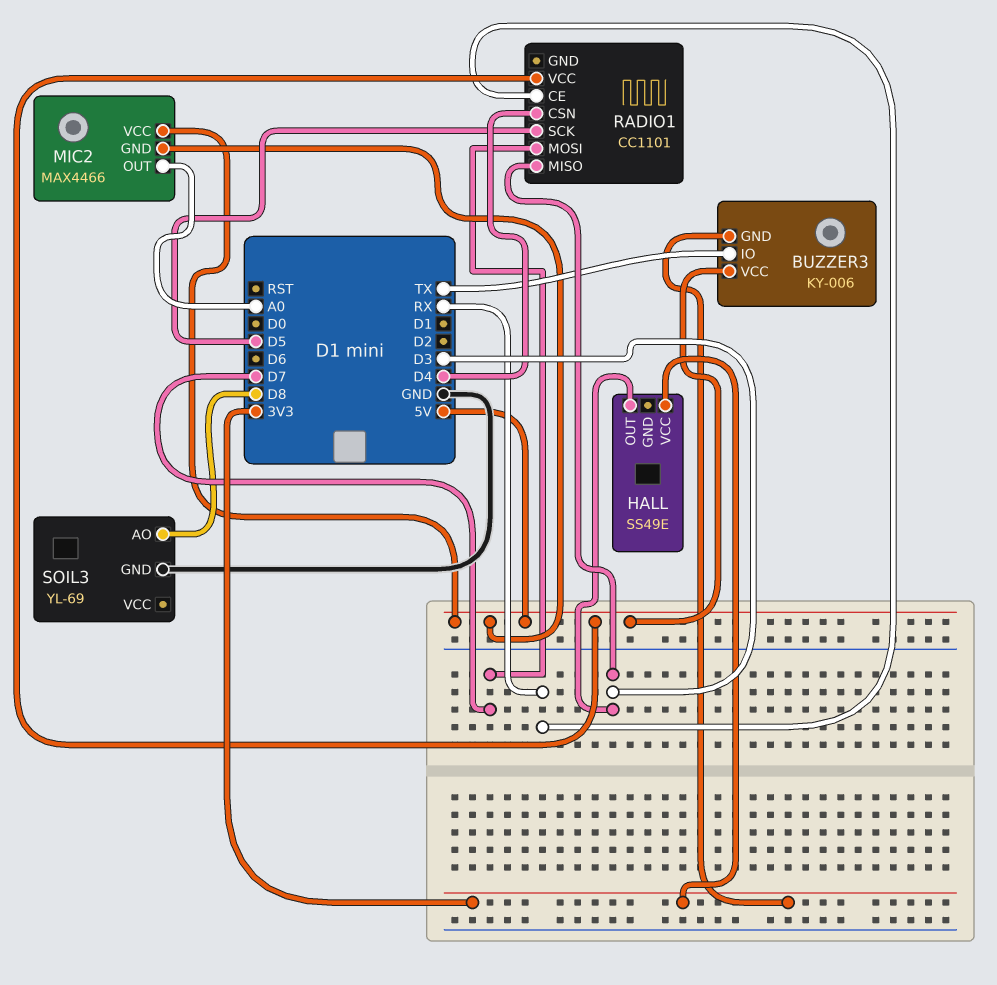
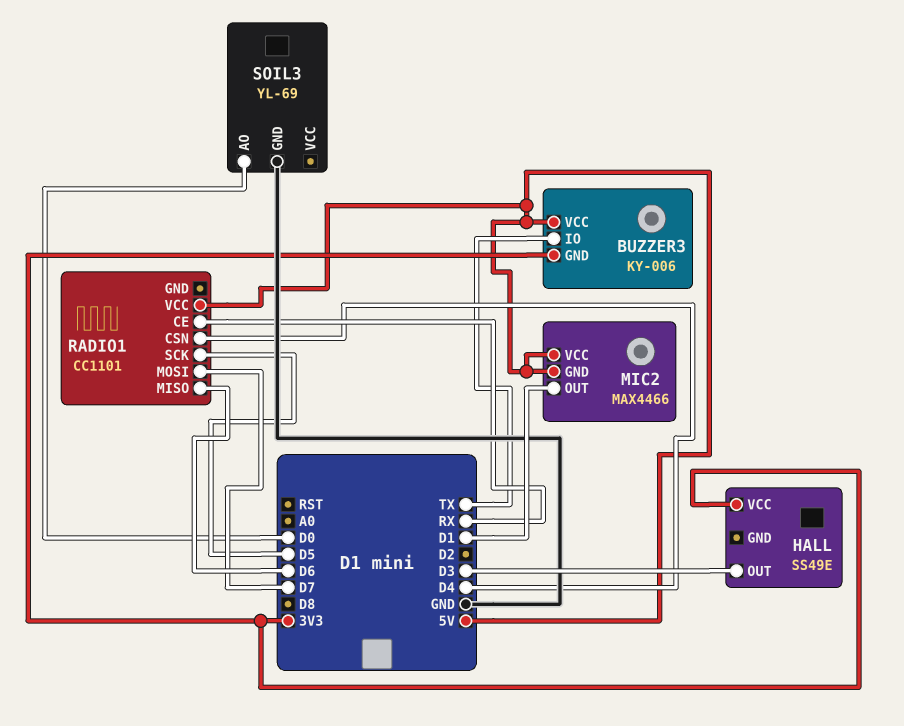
MIC2 pin OUT: A0 -> D1
RADIO1 pin MISO: D3 -> D6
SOIL3 pin AO: D8 -> D0

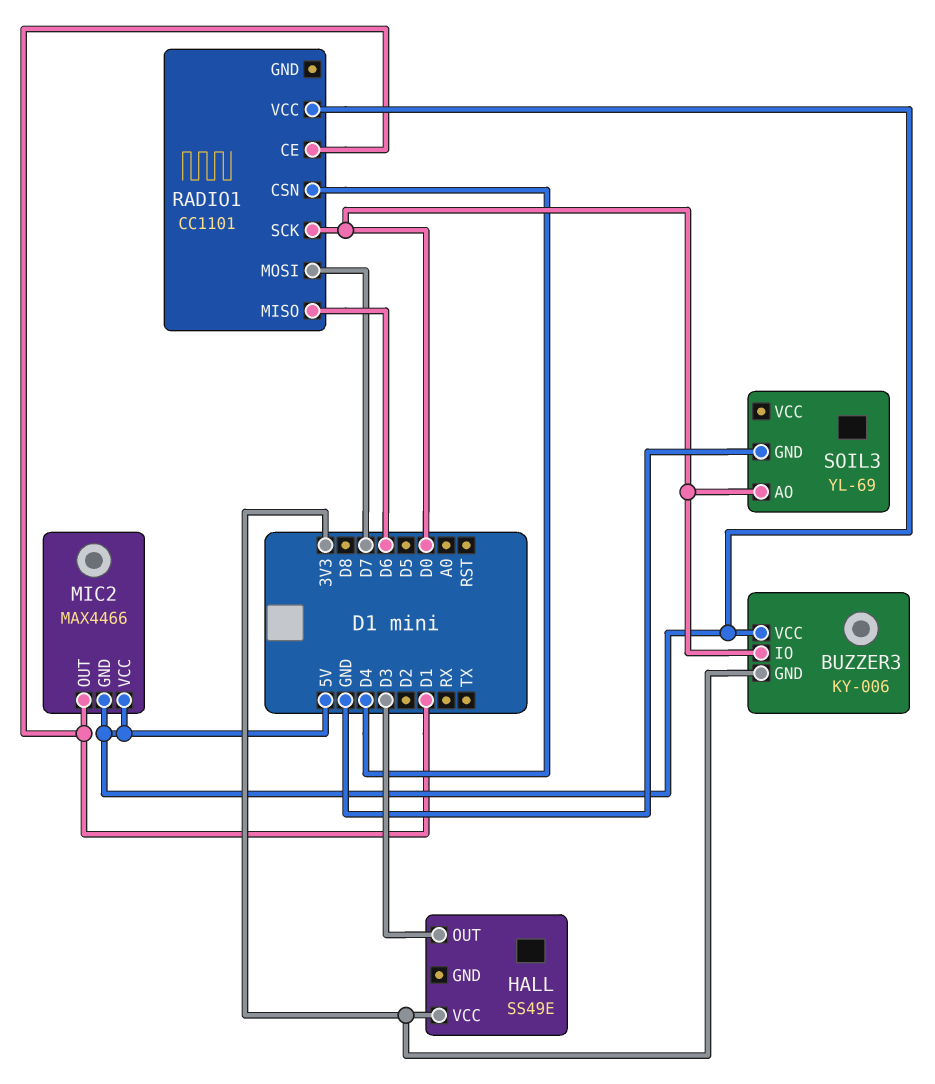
BUZZER3 pin IO: TX -> D0
RADIO1 pin CE: RX -> D1
RADIO1 pin SCK: D5 -> D0

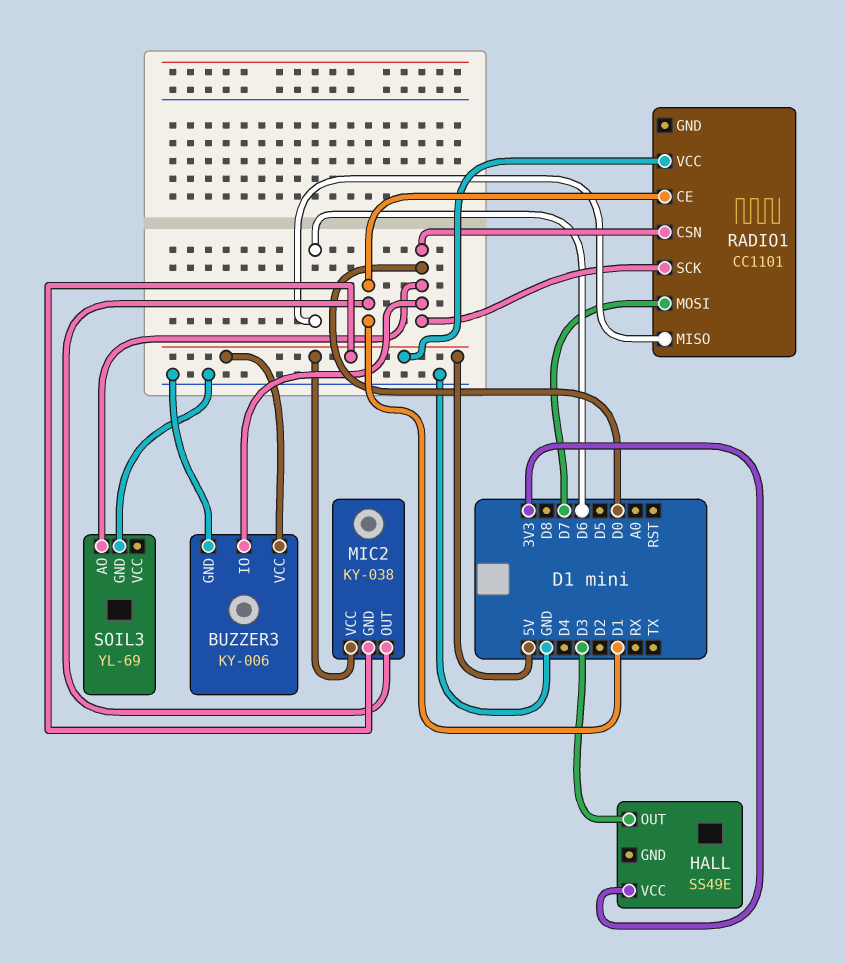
BUZZER3 pin GND: 3V3 -> GND
MIC2: MAX4466 -> KY-038
RADIO1 pin CSN: D4 -> D0

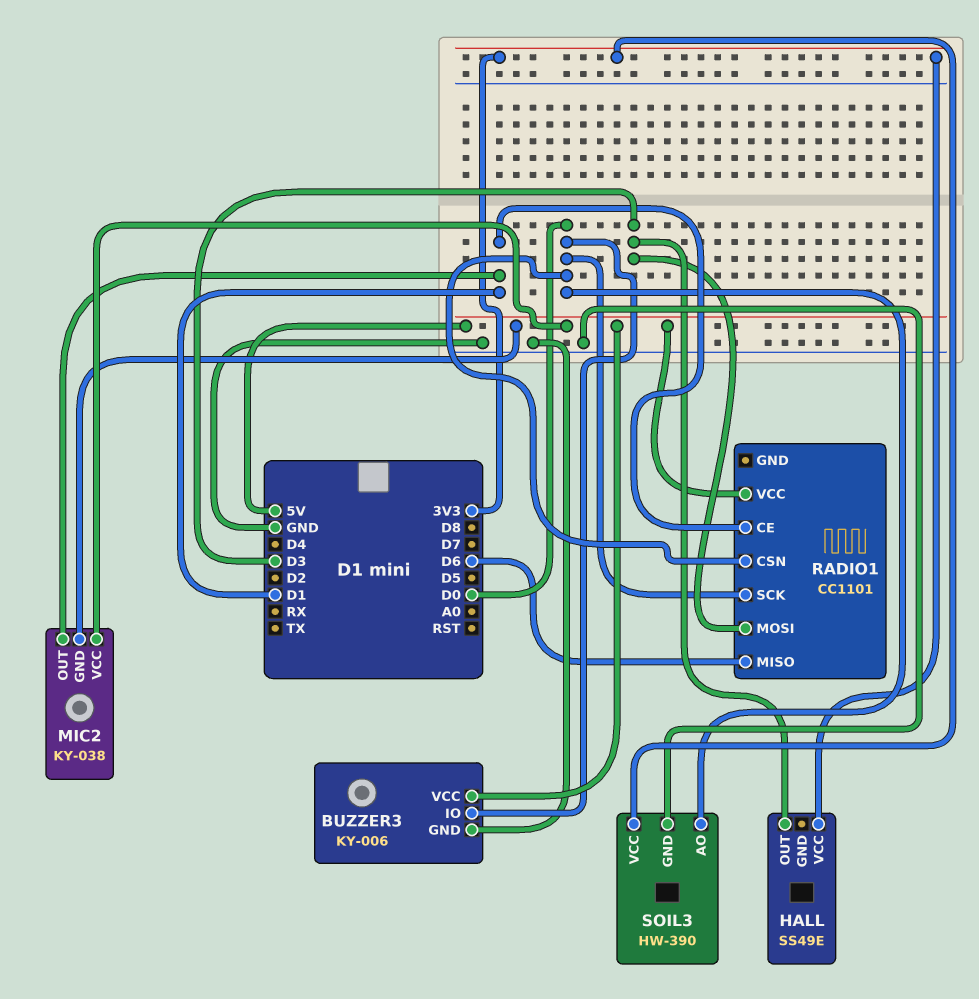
RADIO1 pin MOSI: D7 -> D3
SOIL3: YL-69 -> HW-390
SOIL3 pin VCC: none -> 3V3

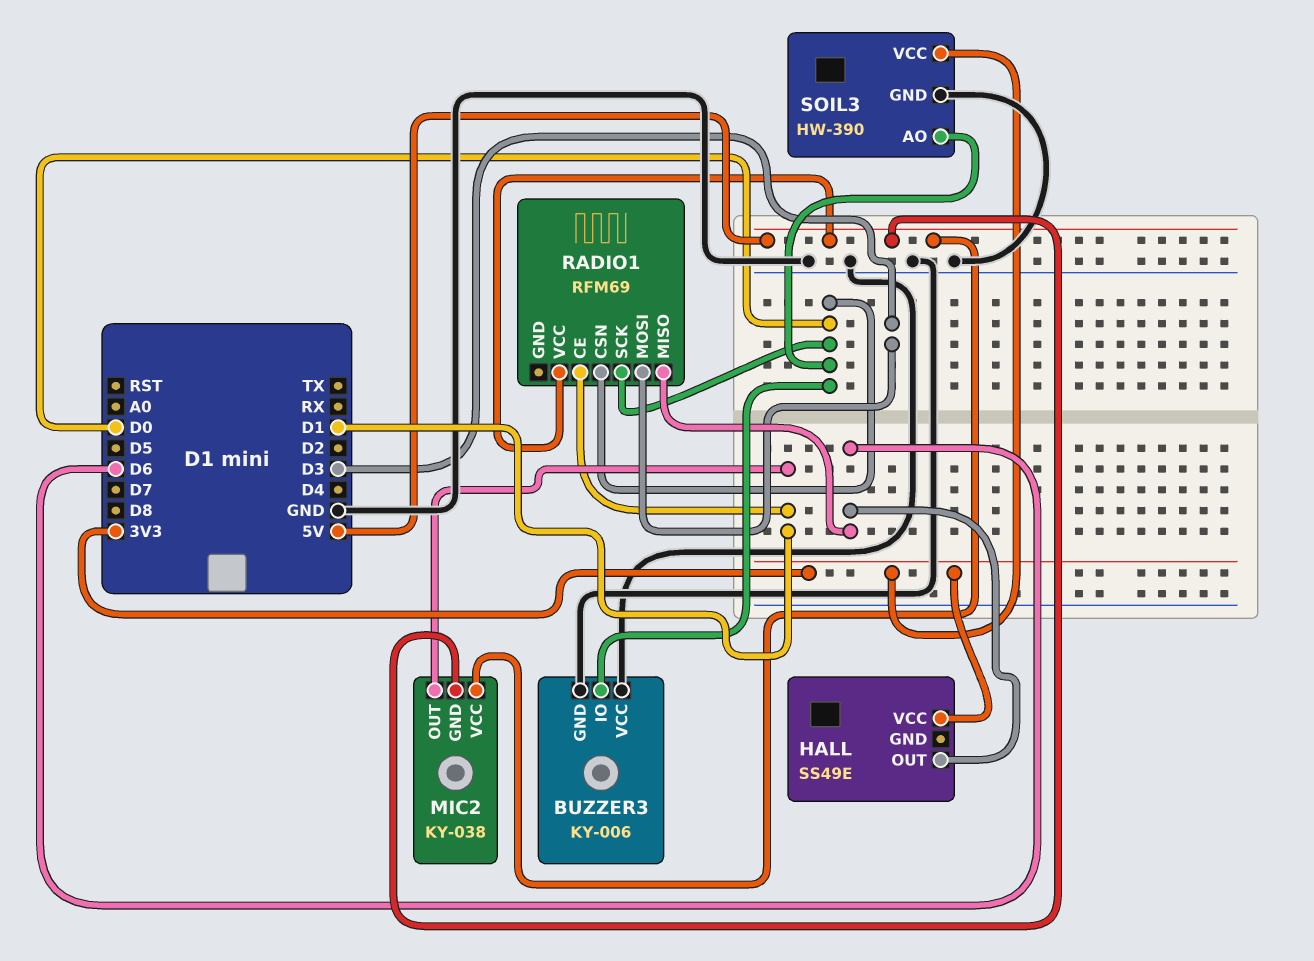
BUZZER3 pin VCC: 5V -> GND
HALL pin OUT: D3 -> D6
RADIO1: CC1101 -> RFM69

